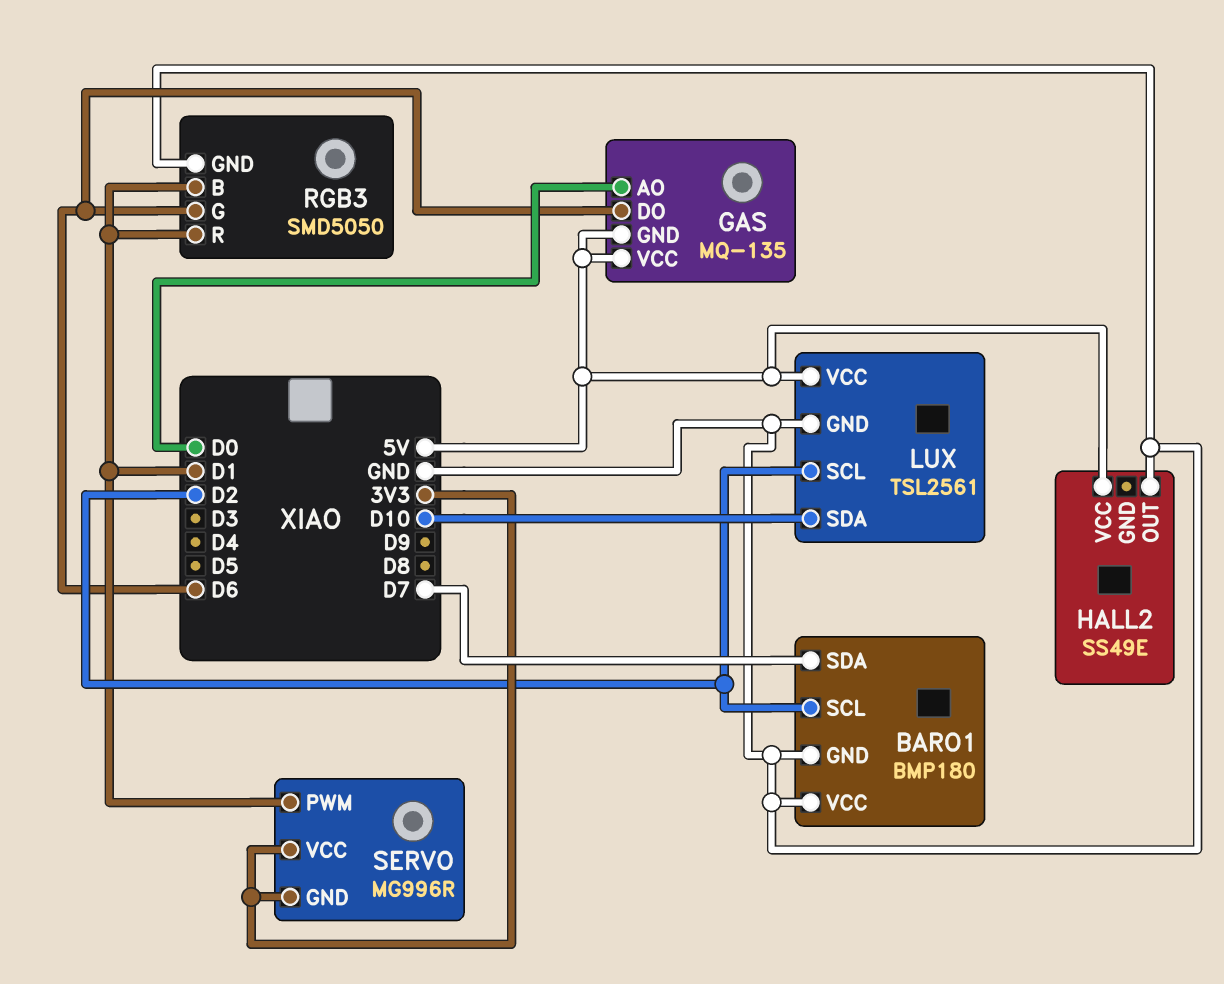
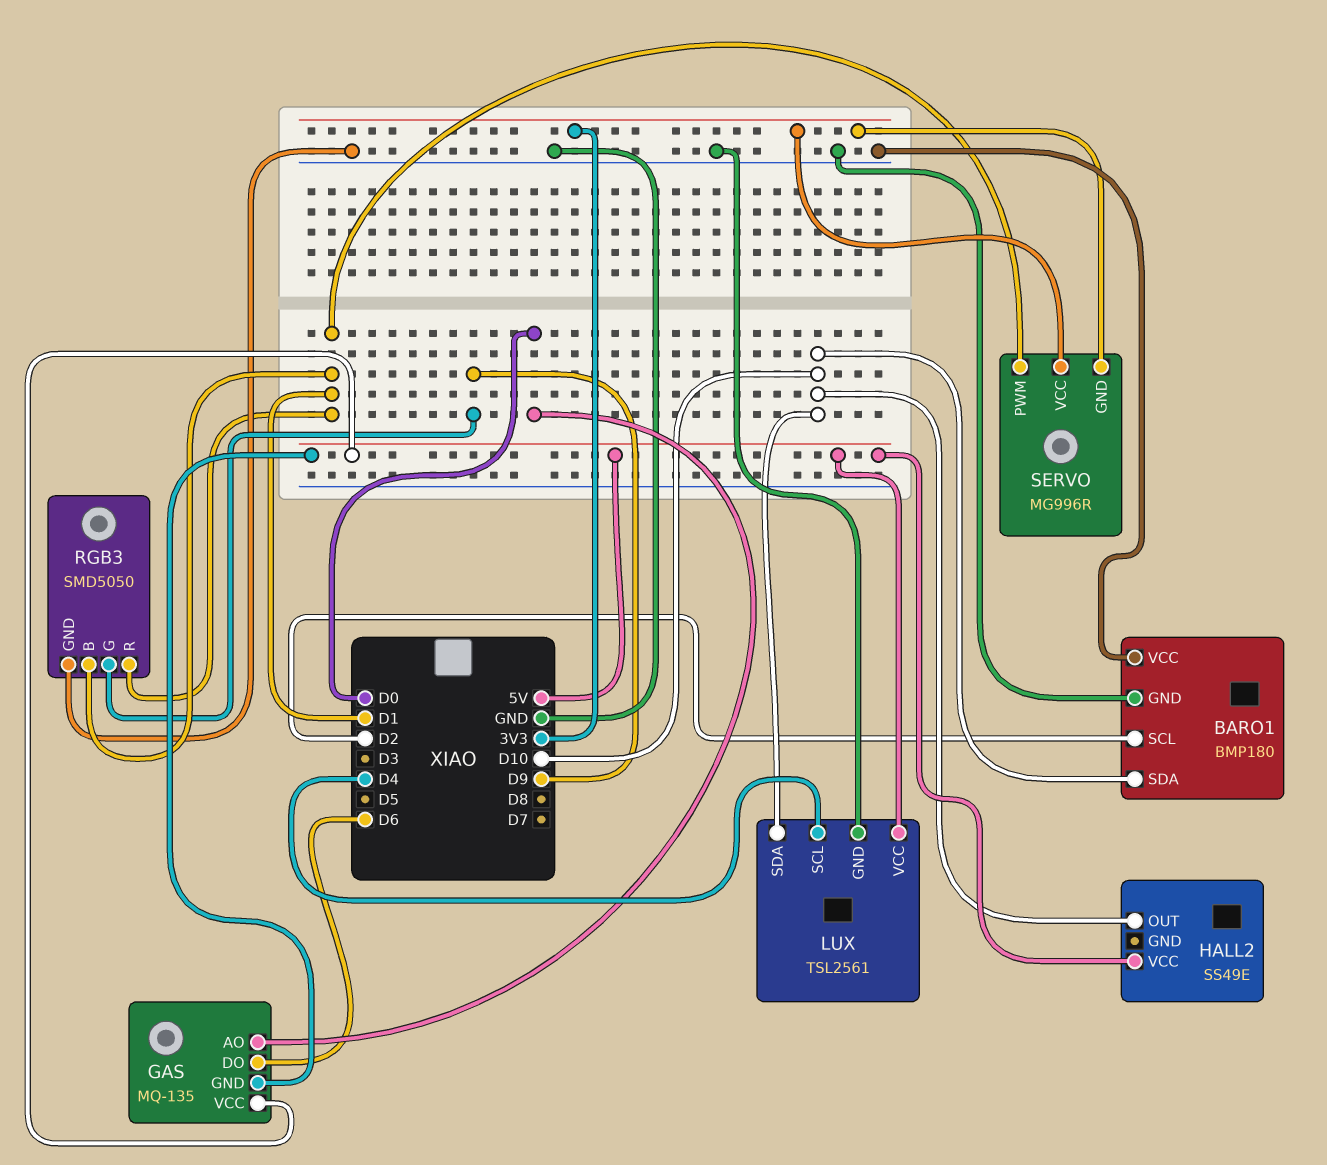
BARO1 pin SDA: D7 -> D10
HALL2 pin OUT: GND -> D10
LUX pin SCL: D2 -> D4
RGB3 pin G: D6 -> D9

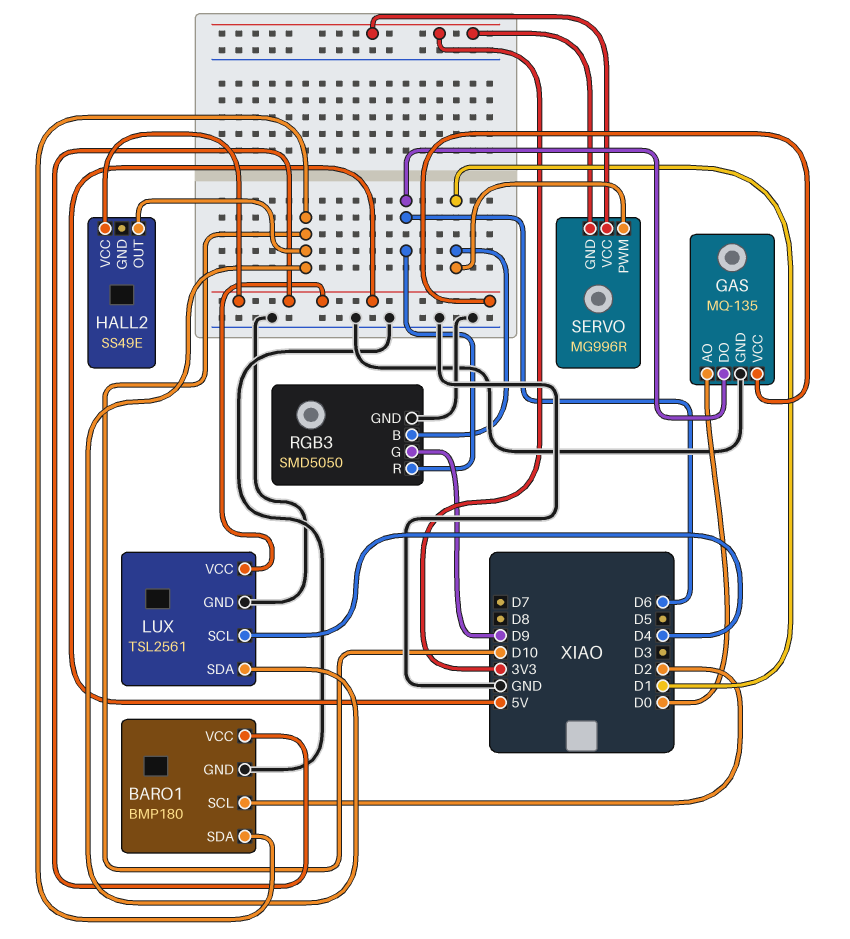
BARO1 pin VCC: GND -> 5V
GAS pin GND: 5V -> GND
RGB3 pin R: D1 -> D6

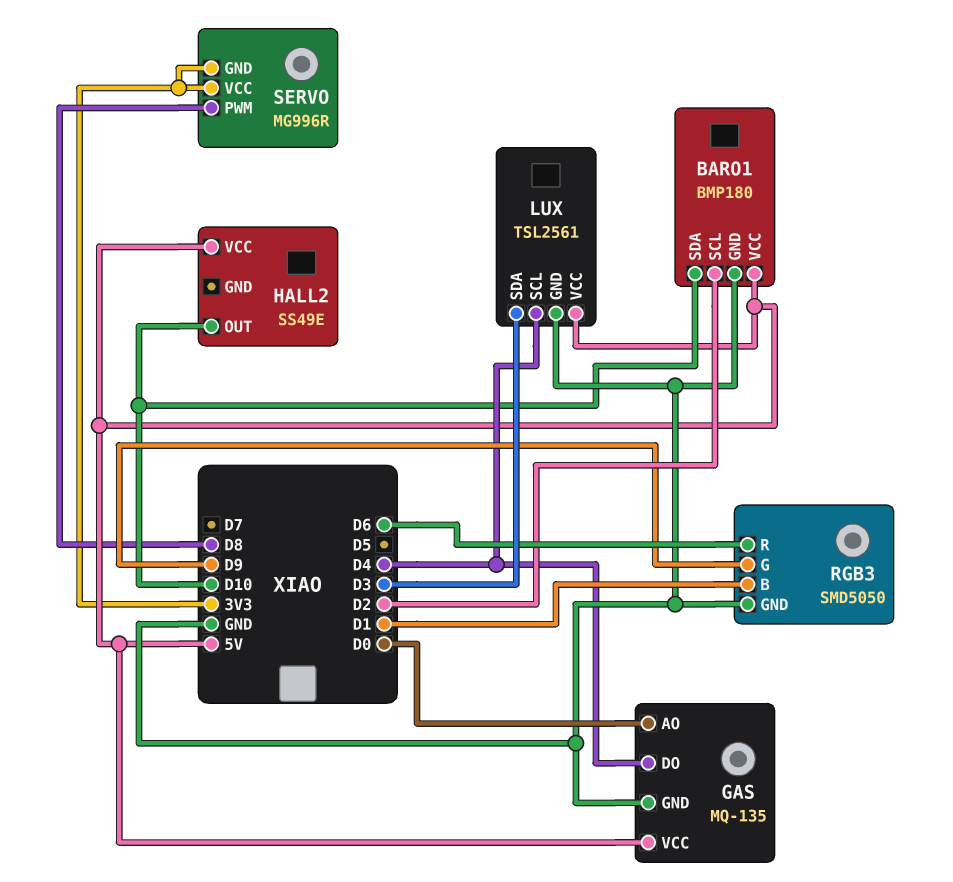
GAS pin DO: D6 -> D4
LUX pin SDA: D10 -> D3
SERVO pin PWM: D1 -> D8

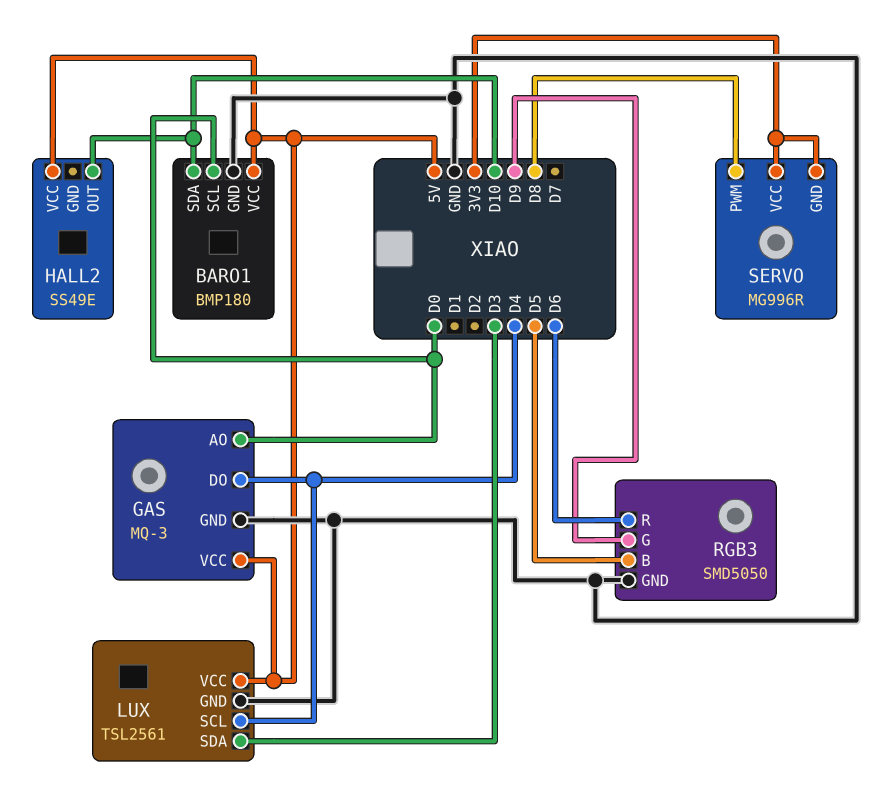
BARO1 pin SCL: D2 -> D0
GAS: MQ-135 -> MQ-3
RGB3 pin B: D1 -> D5

